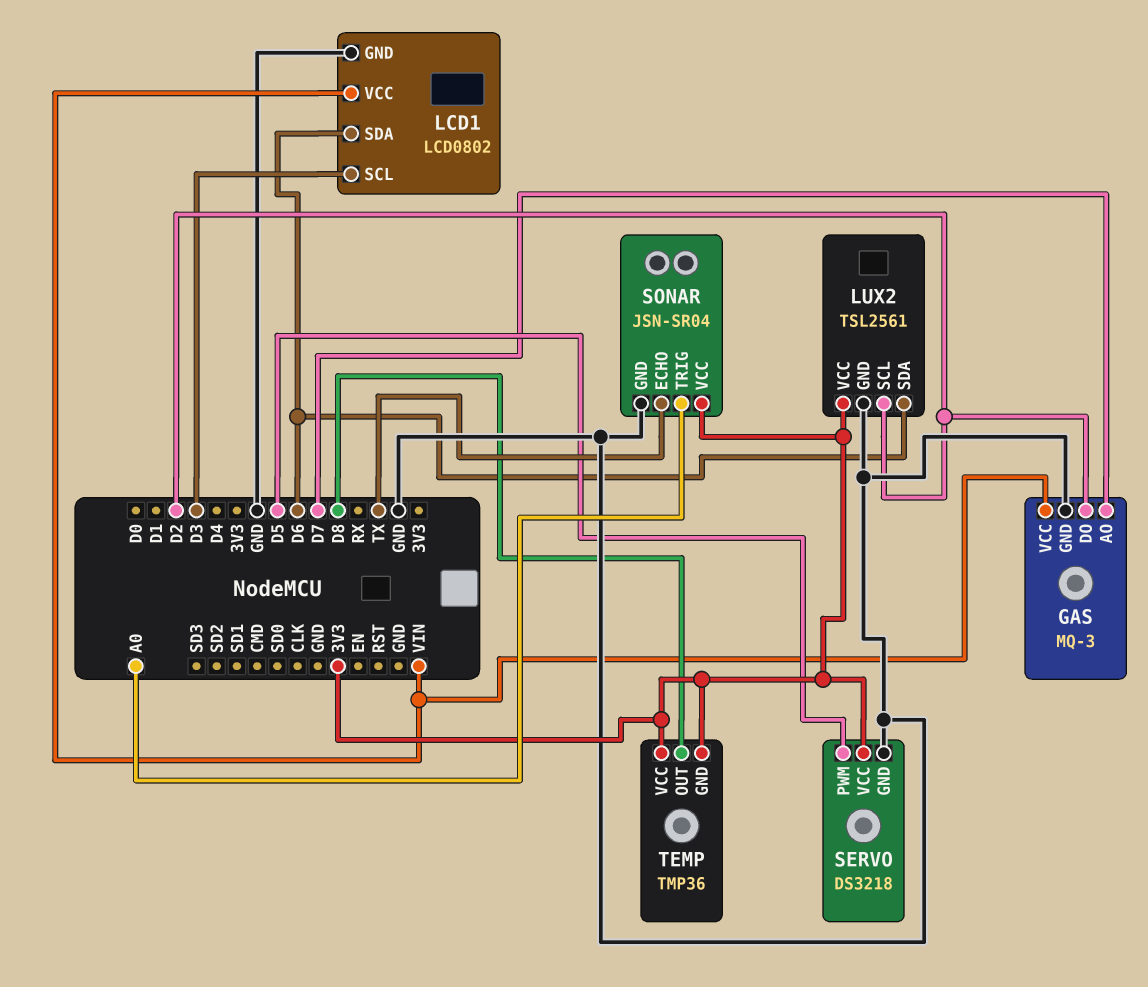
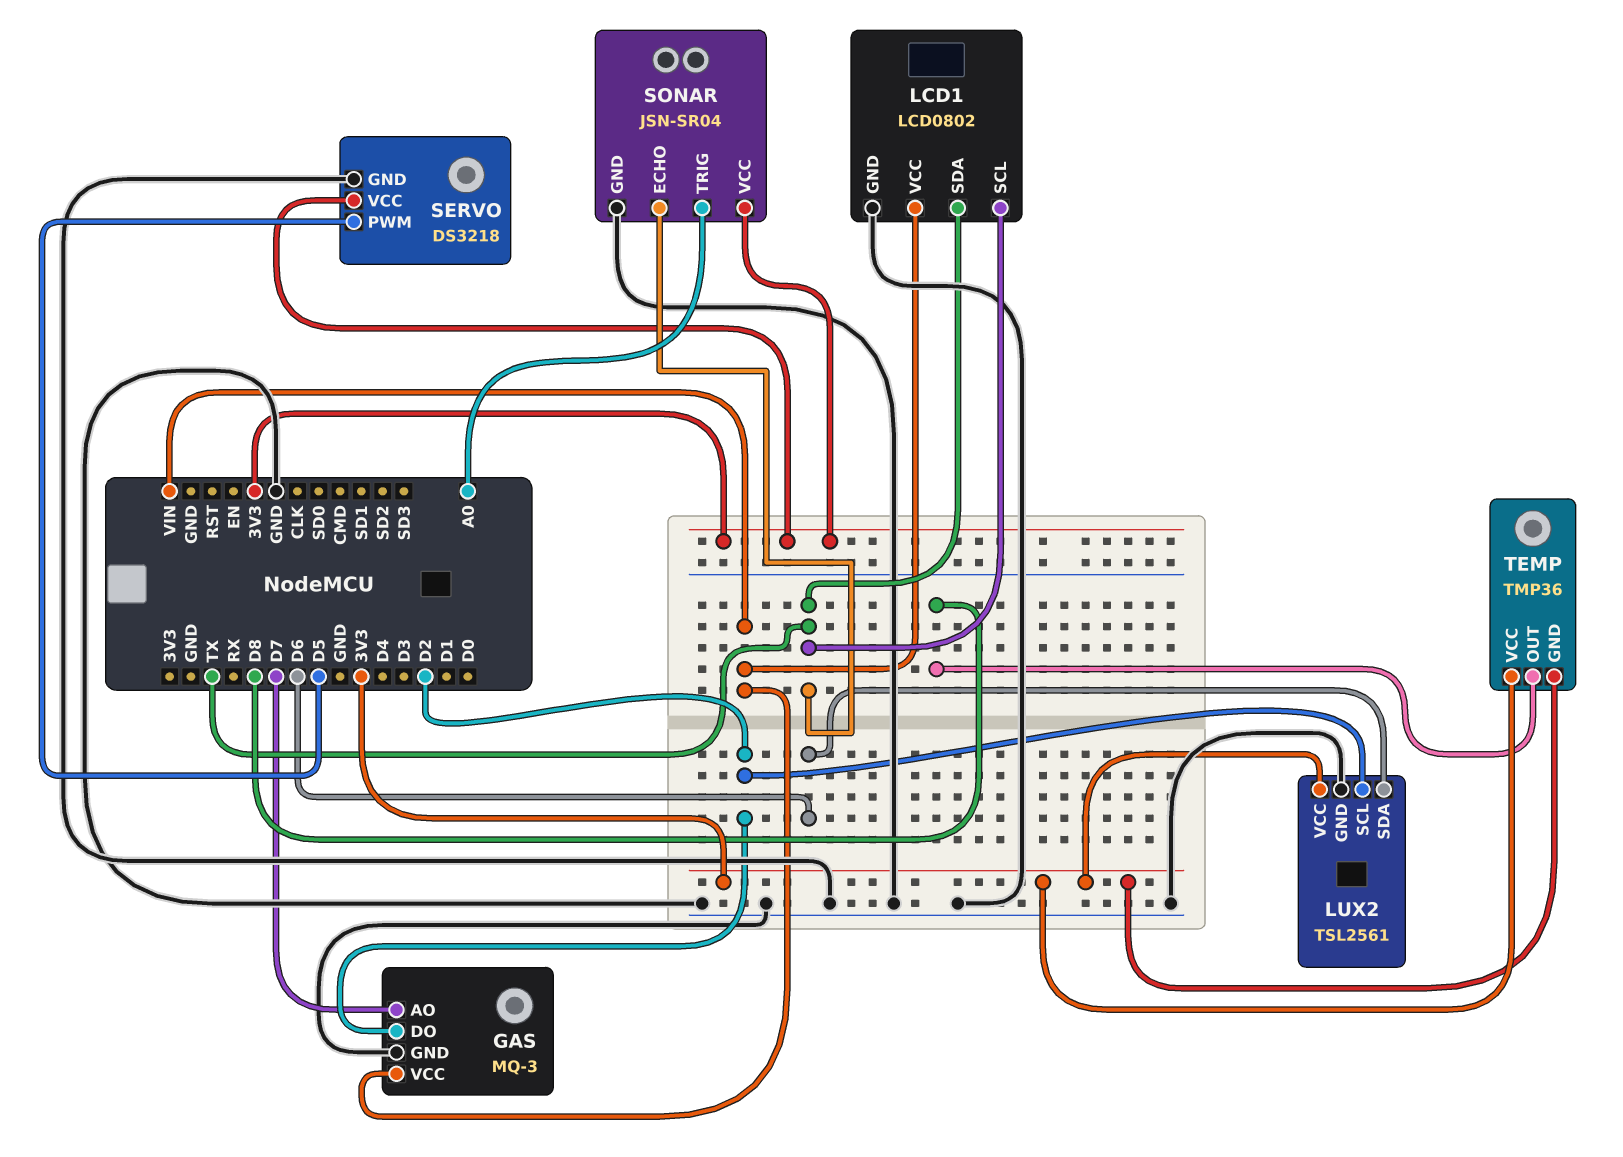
LCD1 pin SCL: D3 -> TX
LCD1 pin SDA: D6 -> TX

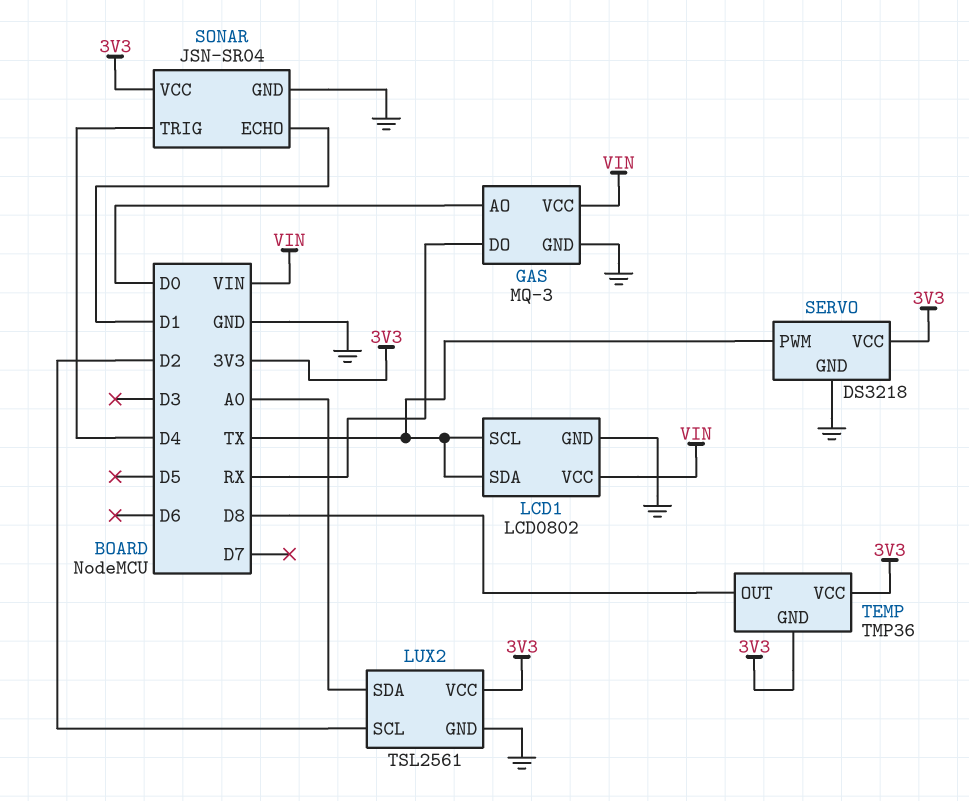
GAS pin AO: D7 -> D0
GAS pin DO: D2 -> RX
LUX2 pin SDA: D6 -> A0
SERVO pin PWM: D5 -> TX
SONAR pin ECHO: TX -> D1
SONAR pin TRIG: A0 -> D4

